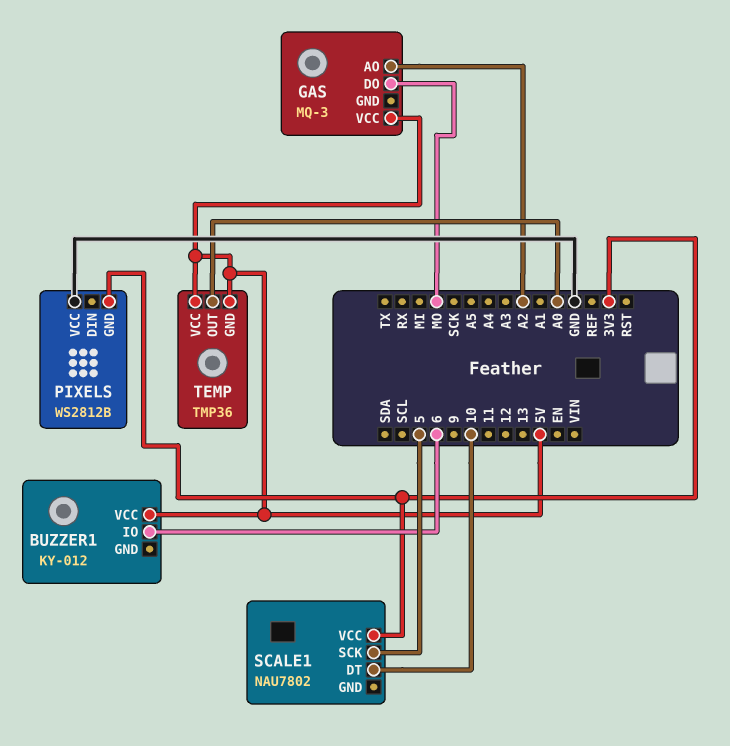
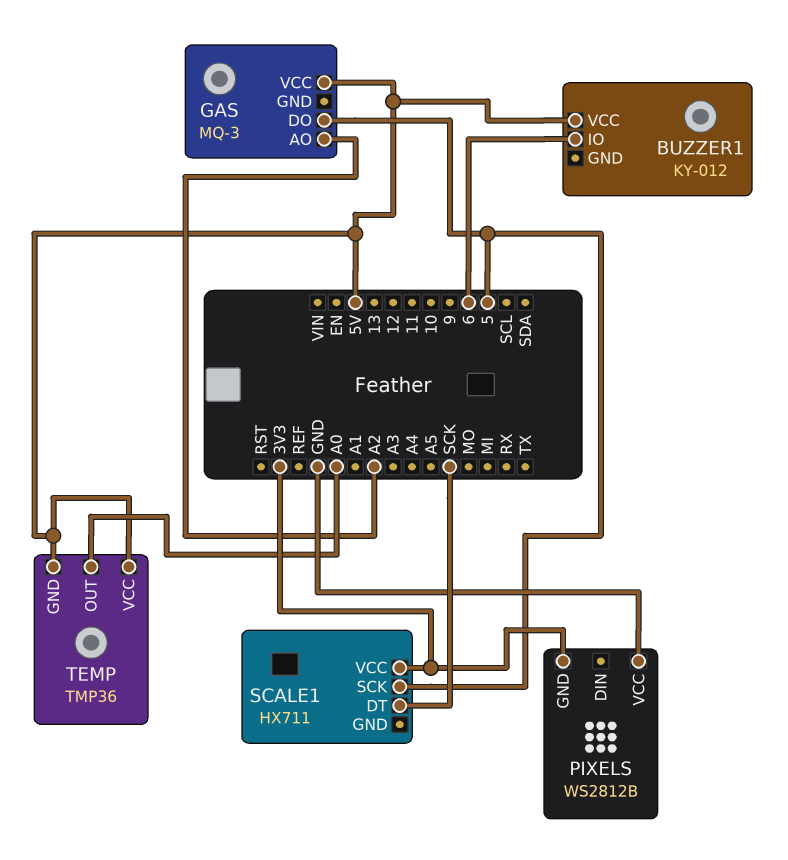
GAS pin DO: MO -> 5
SCALE1: NAU7802 -> HX711
SCALE1 pin DT: 10 -> SCK

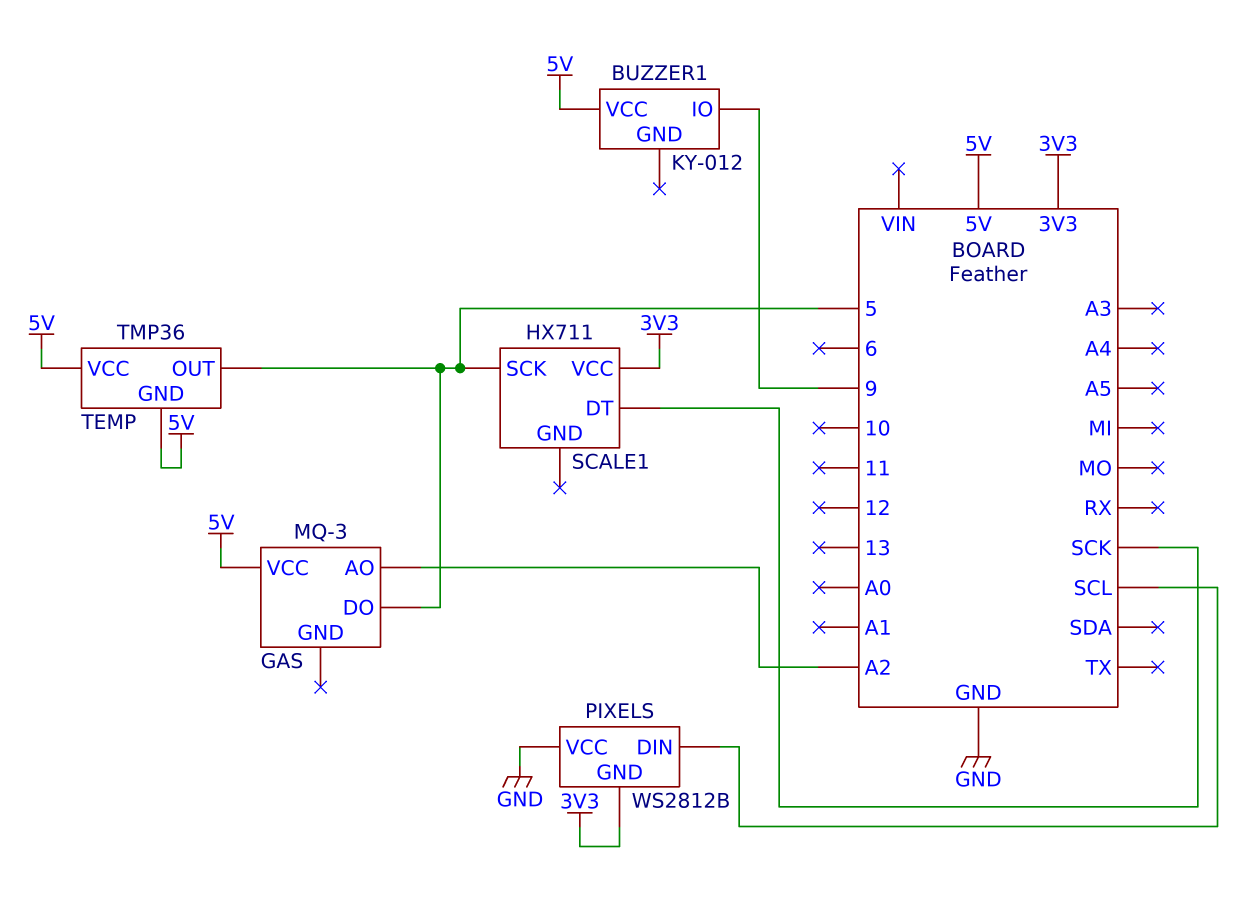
BUZZER1 pin IO: 6 -> 9
PIXELS pin DIN: none -> SCL
TEMP pin OUT: A0 -> 5

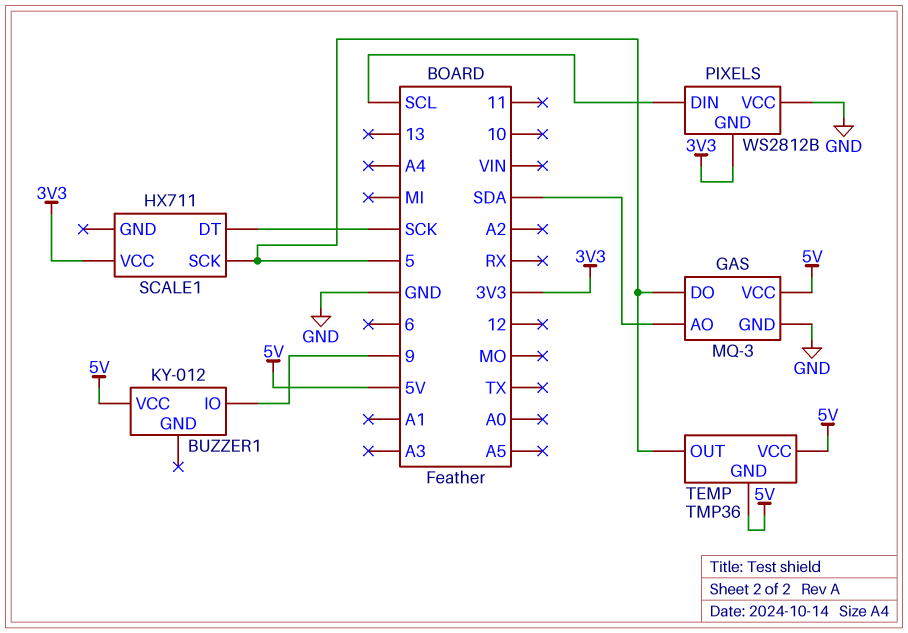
GAS pin AO: A2 -> SDA
GAS pin GND: none -> GND

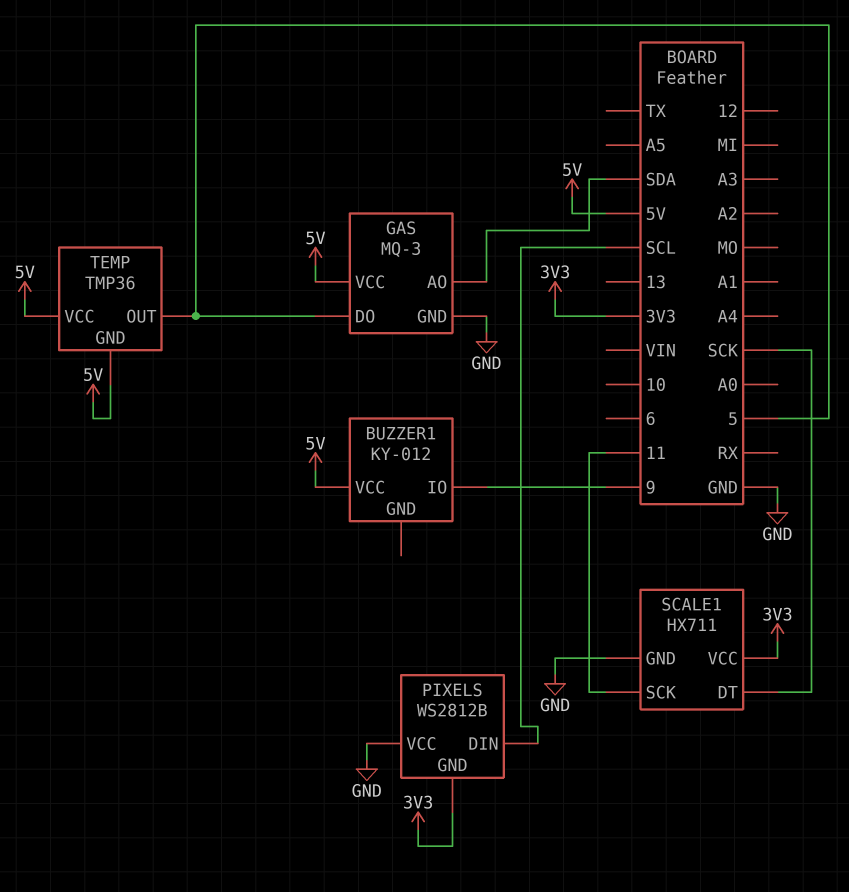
SCALE1 pin GND: none -> GND
SCALE1 pin SCK: 5 -> 11

